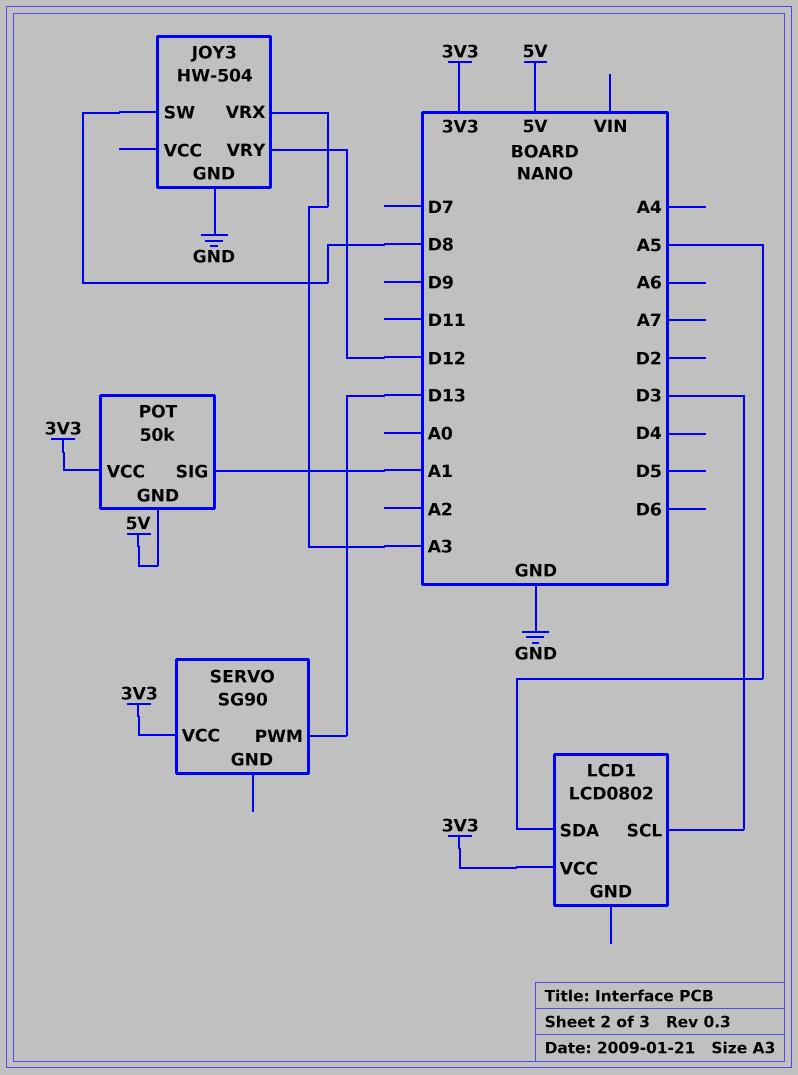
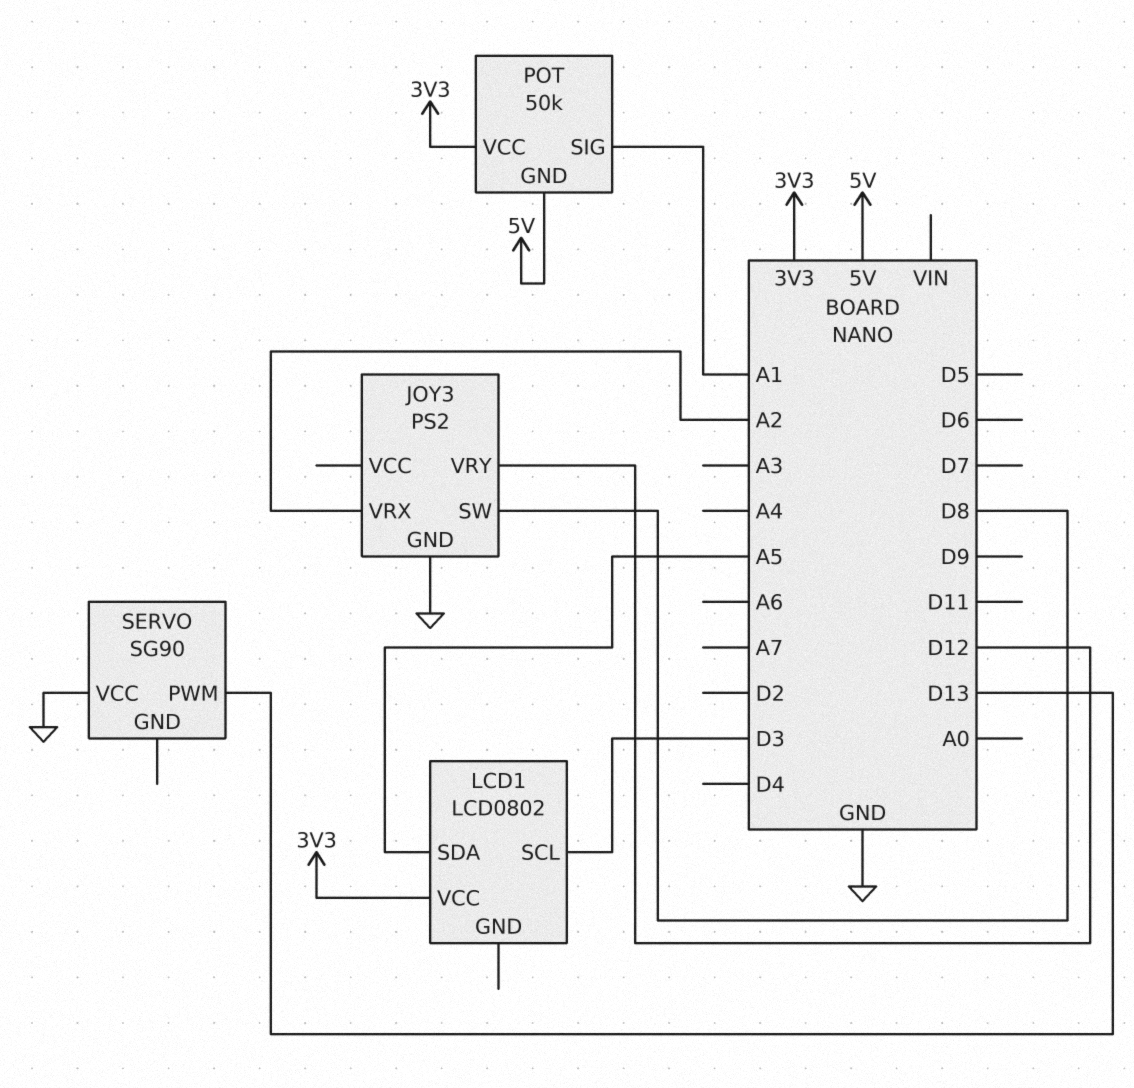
JOY3: HW-504 -> PS2
JOY3 pin VRX: A3 -> A2
SERVO pin VCC: 3V3 -> GND

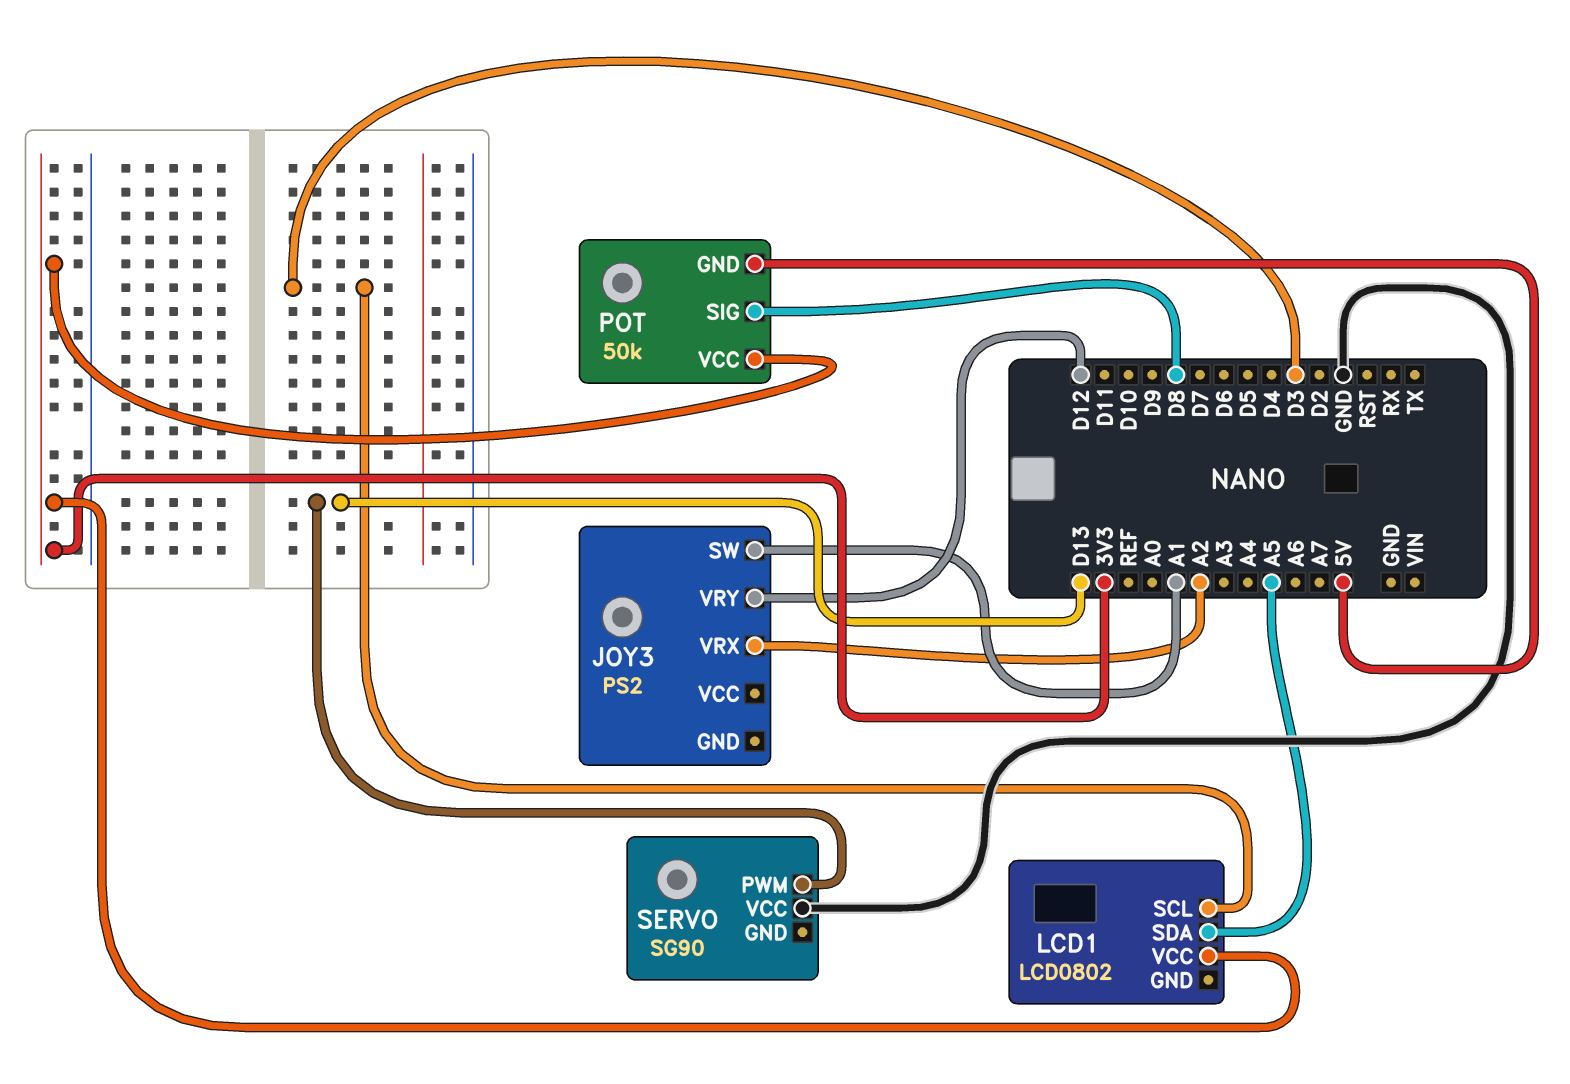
JOY3 pin GND: GND -> none
JOY3 pin SW: D8 -> A1
POT pin SIG: A1 -> D8

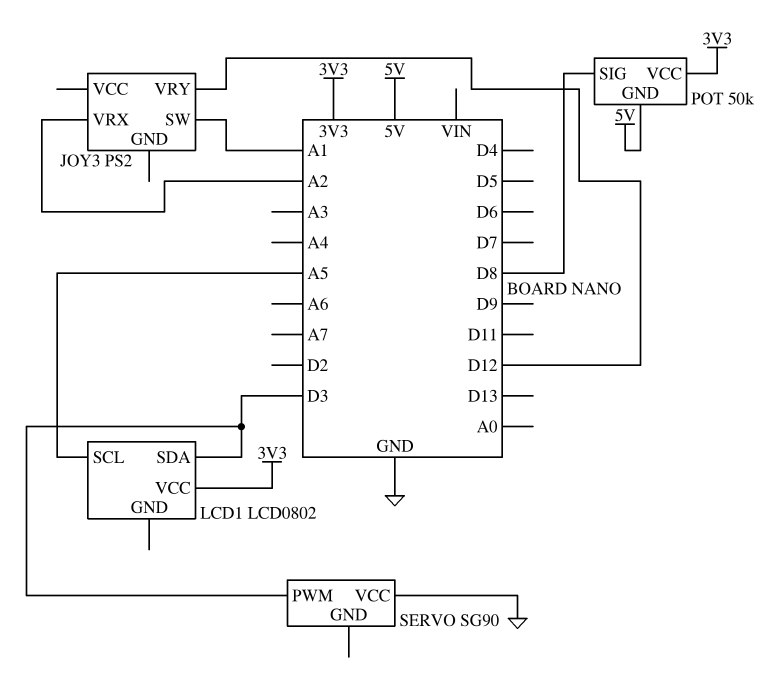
LCD1 pin SCL: D3 -> A5
LCD1 pin SDA: A5 -> D3
SERVO pin PWM: D13 -> D3

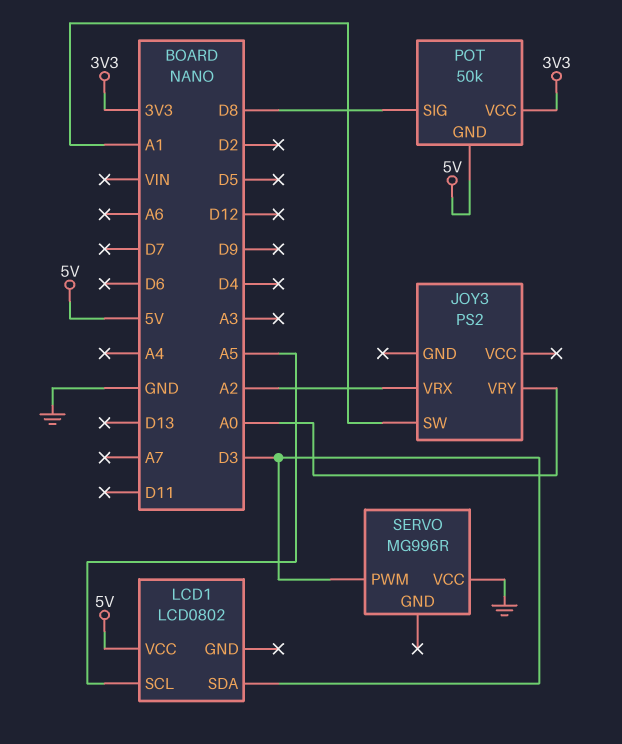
JOY3 pin VRY: D12 -> A0
LCD1 pin VCC: 3V3 -> 5V
SERVO: SG90 -> MG996R

